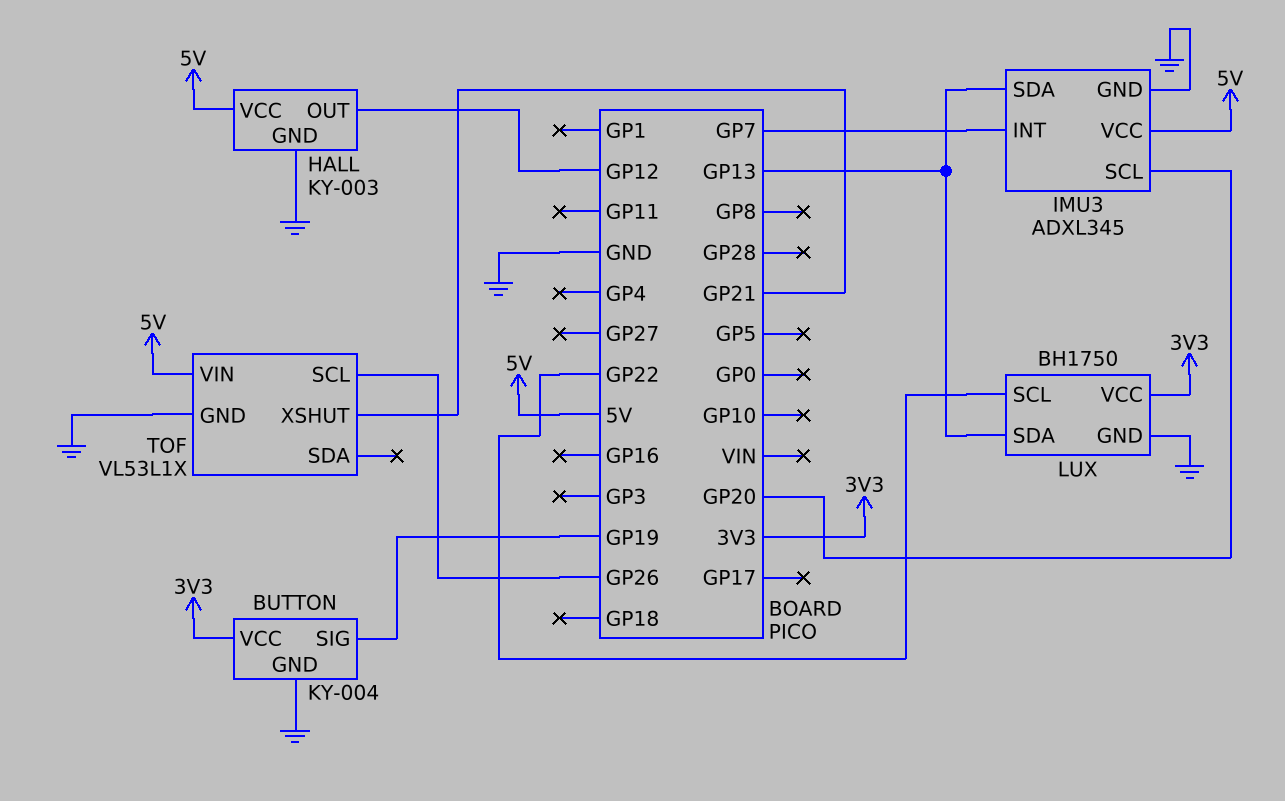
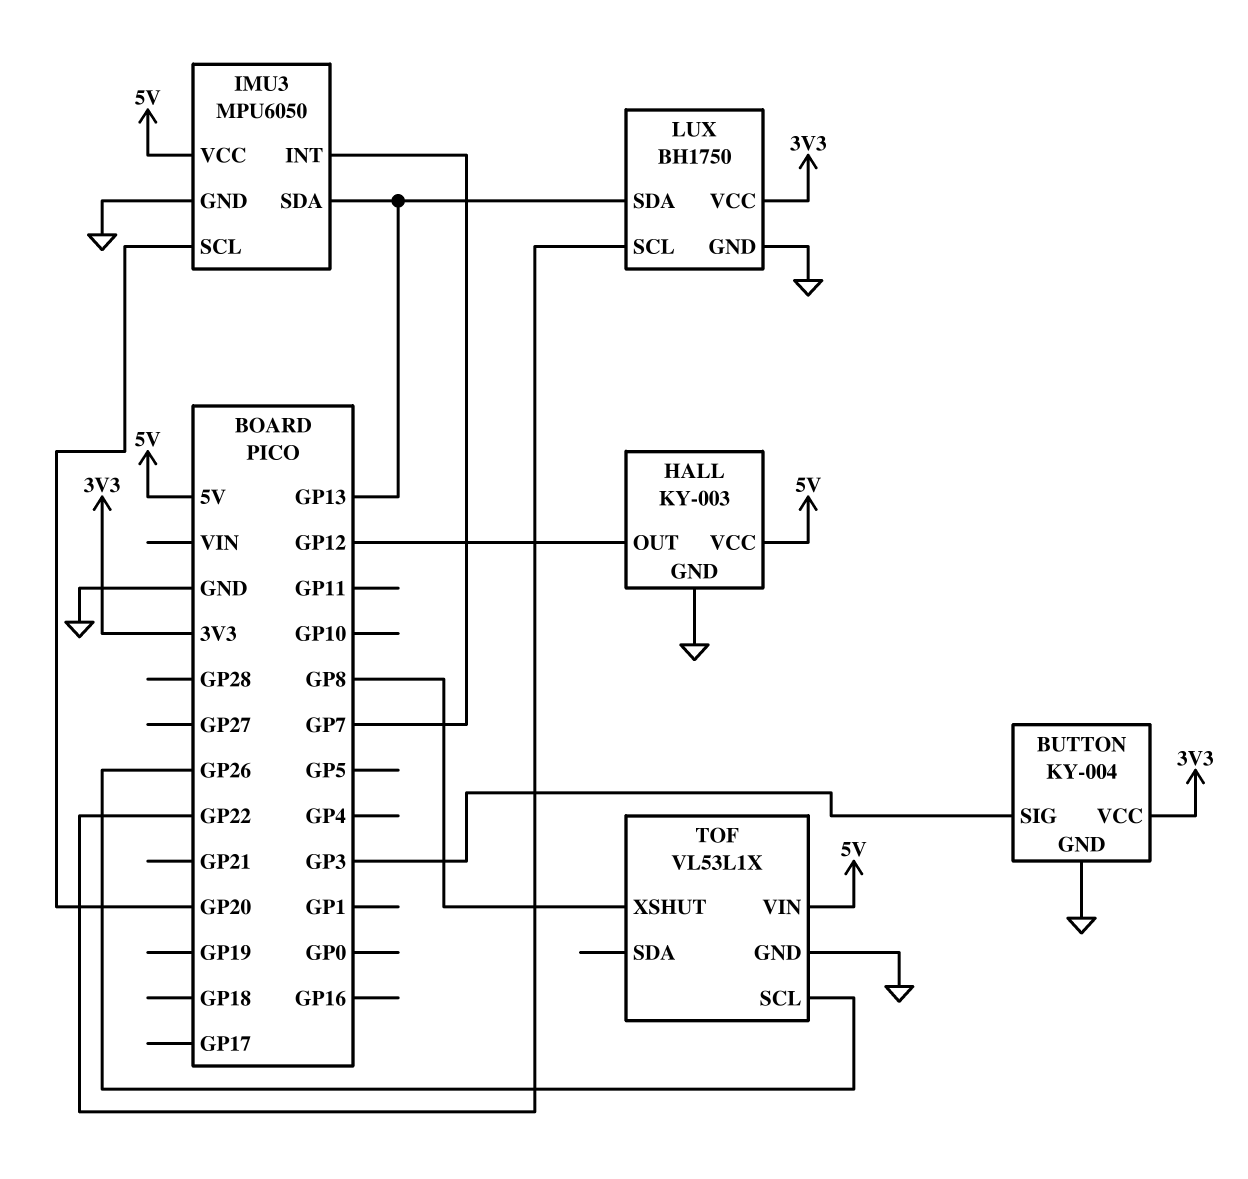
BUTTON pin SIG: GP19 -> GP3
IMU3: ADXL345 -> MPU6050
TOF pin XSHUT: GP21 -> GP8

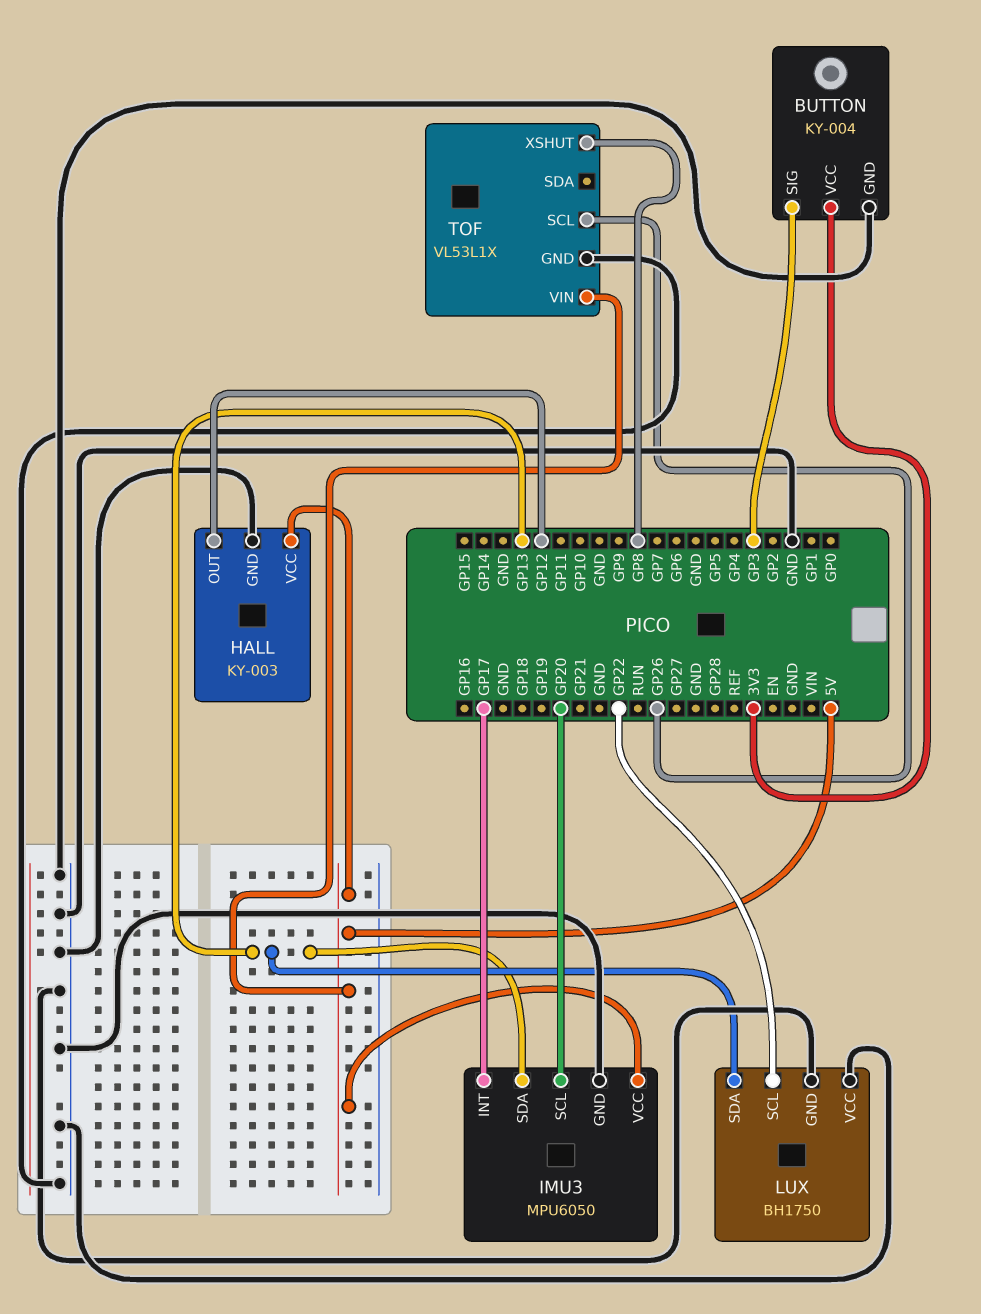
IMU3 pin INT: GP7 -> GP17
LUX pin VCC: 3V3 -> GND

